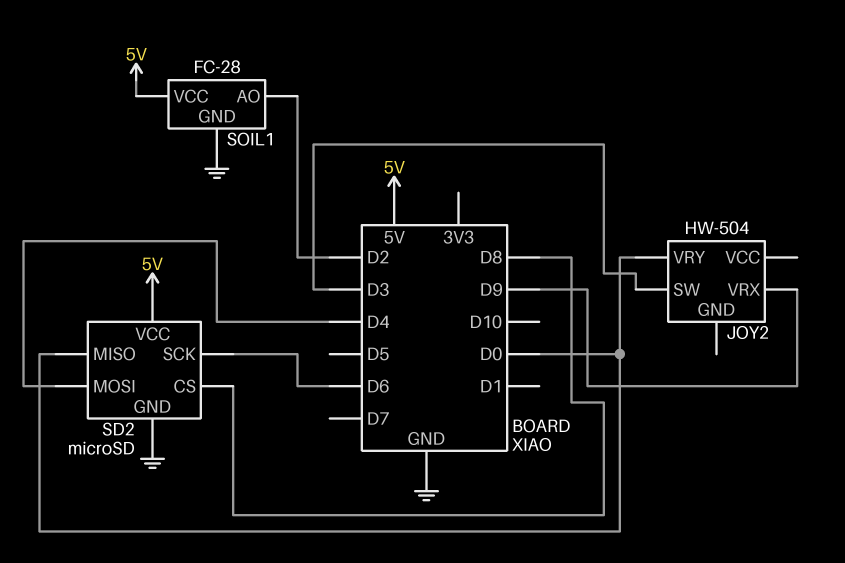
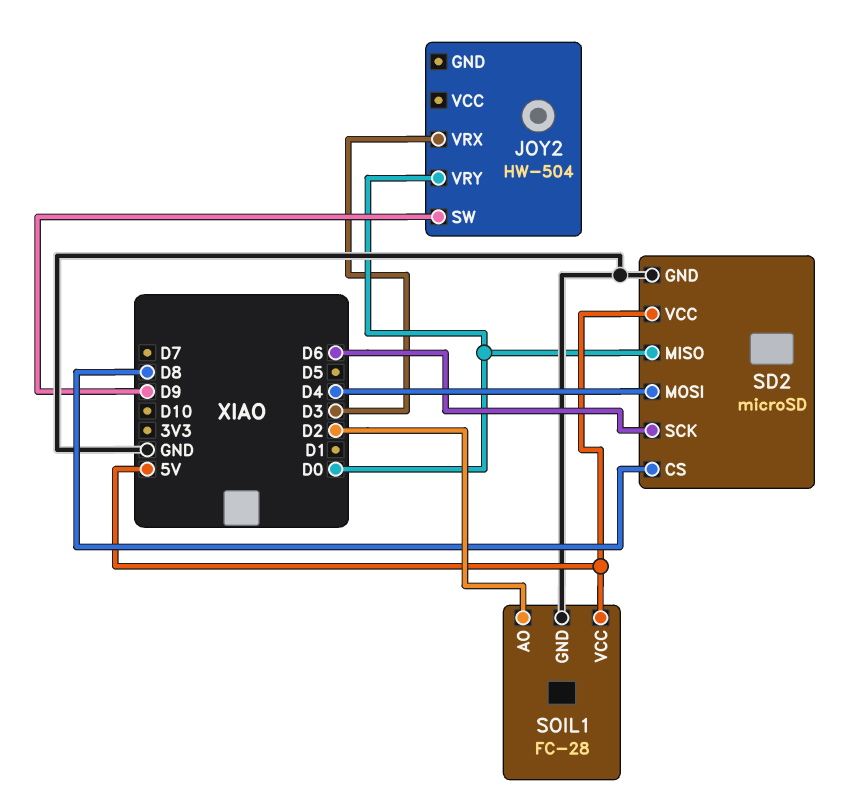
JOY2 pin SW: D3 -> D9
JOY2 pin VRX: D9 -> D3

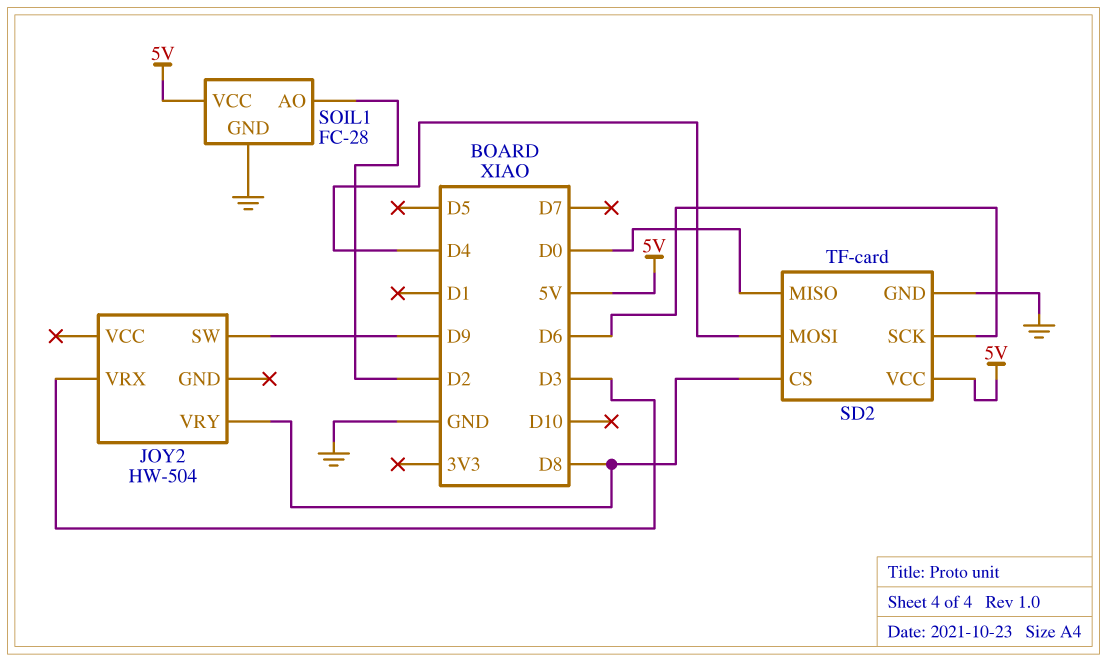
JOY2 pin VRY: D0 -> D8
SD2: microSD -> TF-card

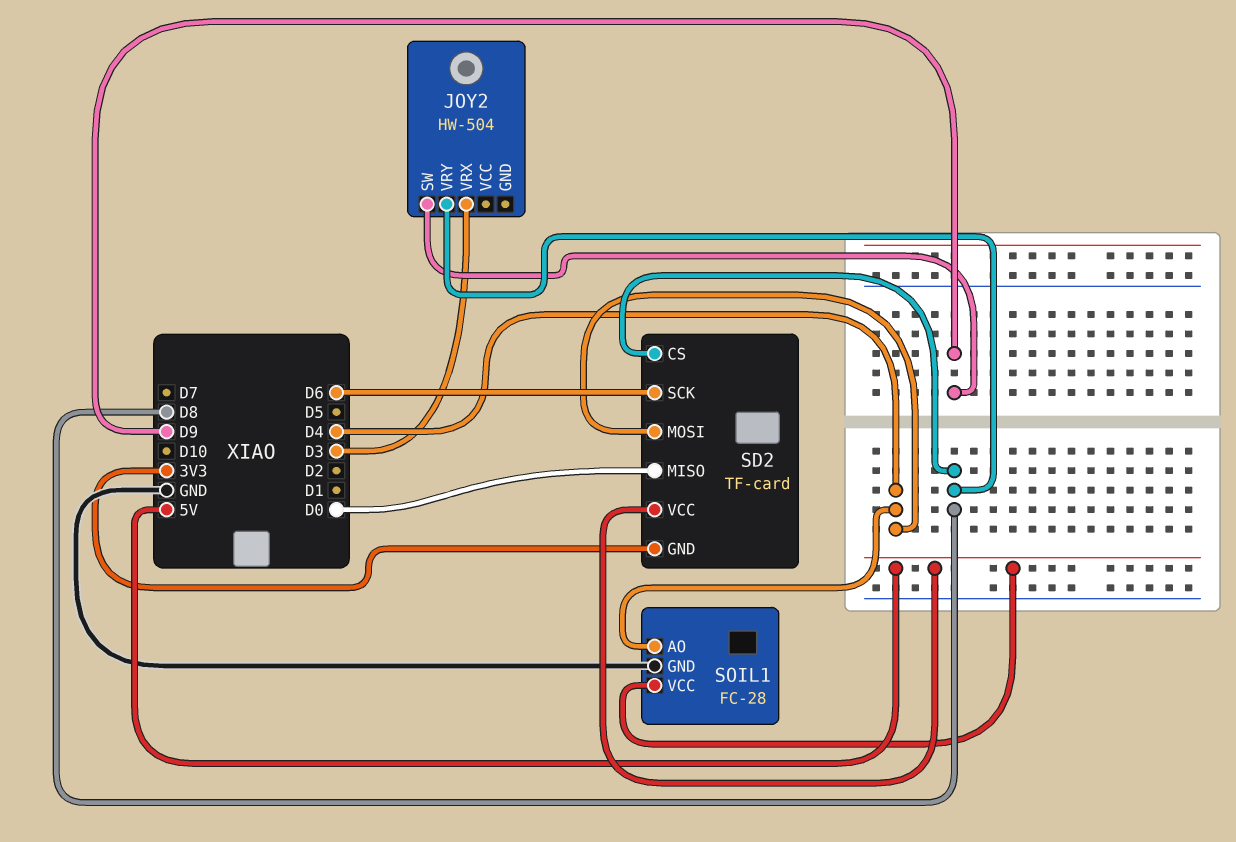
SD2 pin GND: GND -> 3V3
SOIL1 pin AO: D2 -> D4

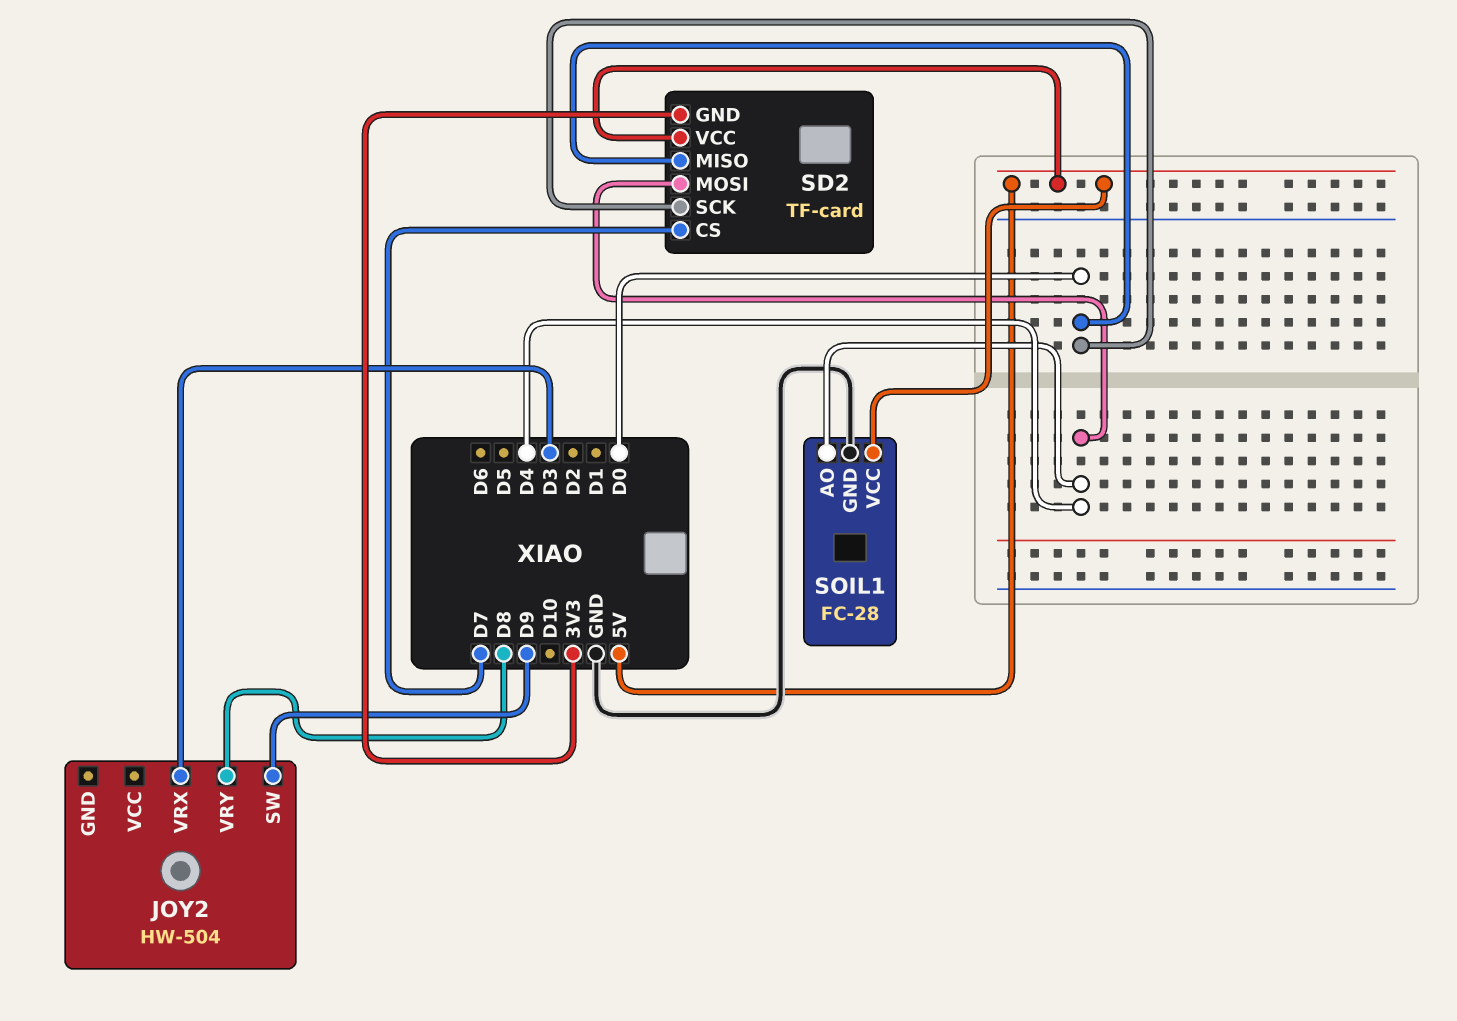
SD2 pin CS: D8 -> D7
SD2 pin SCK: D6 -> D0

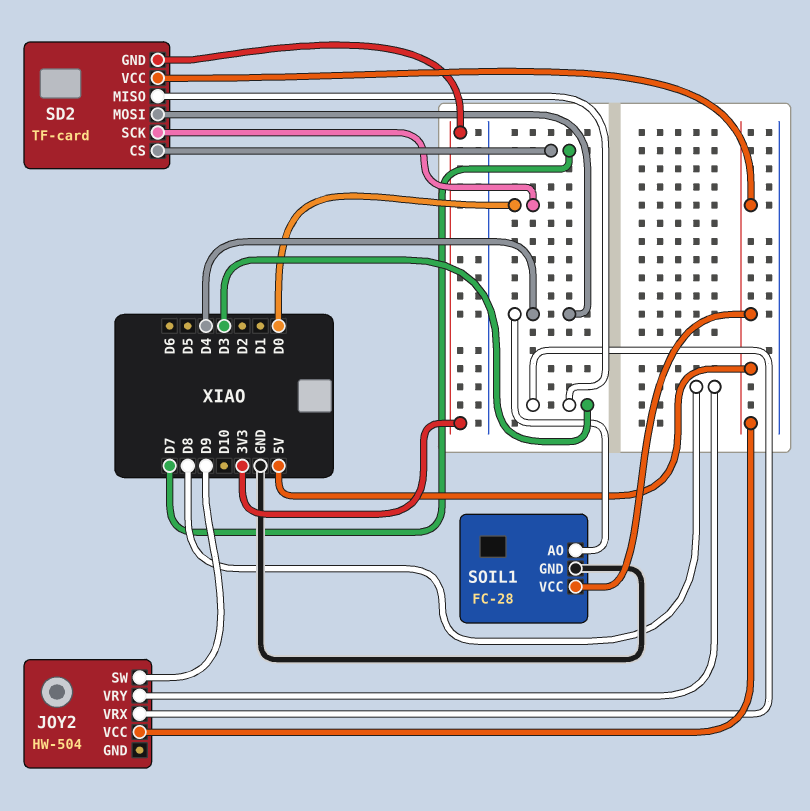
JOY2 pin VCC: none -> 5V
SD2 pin MISO: D0 -> D3

